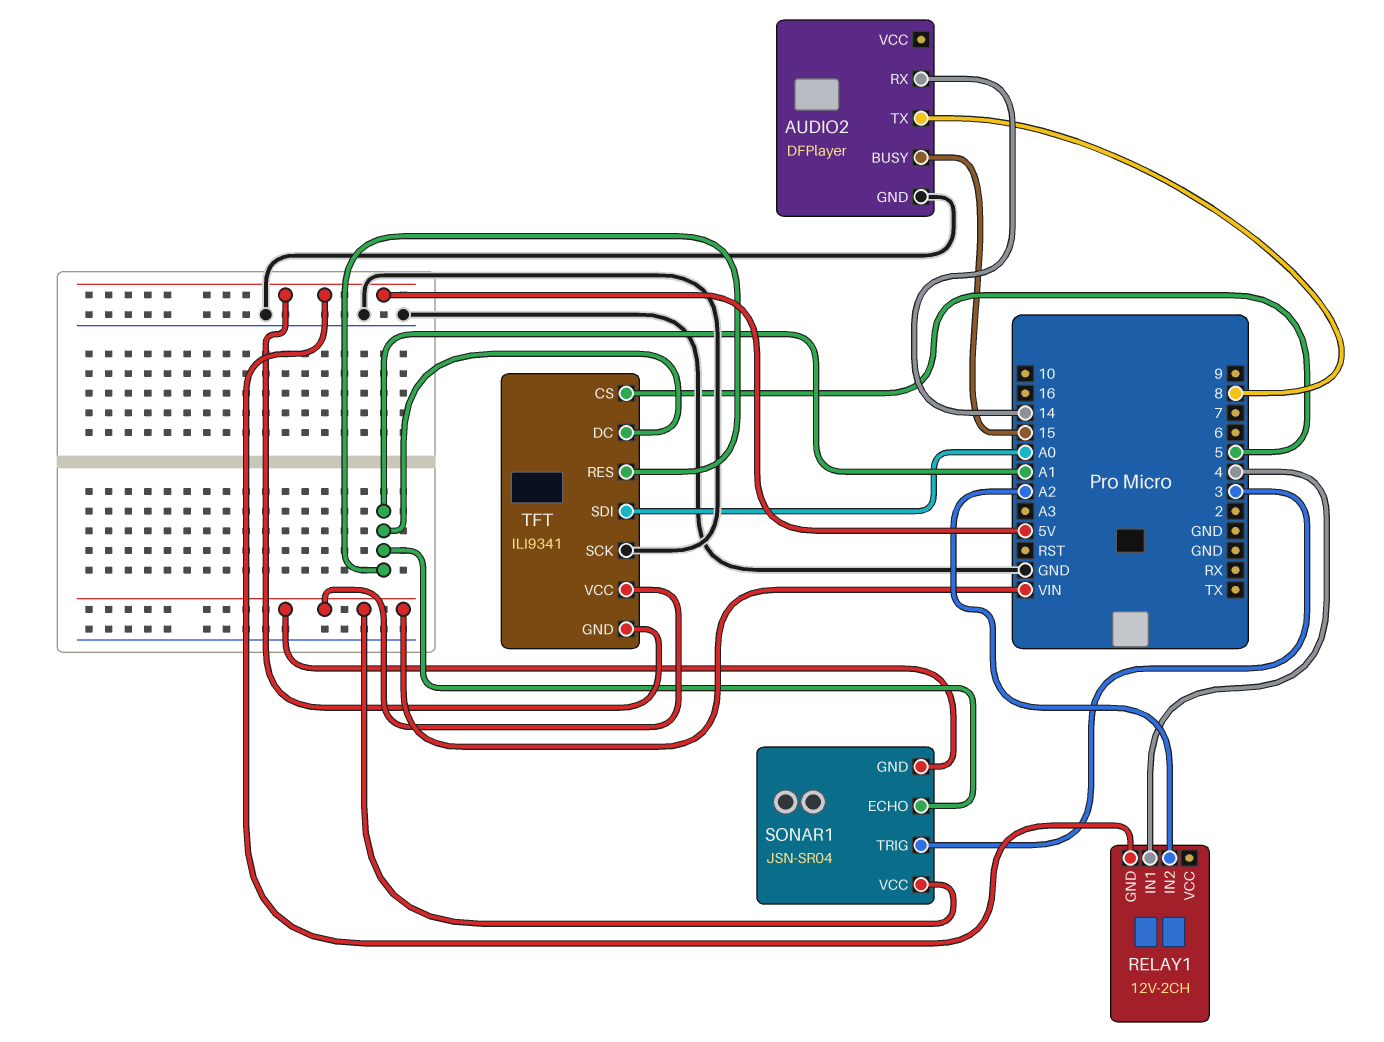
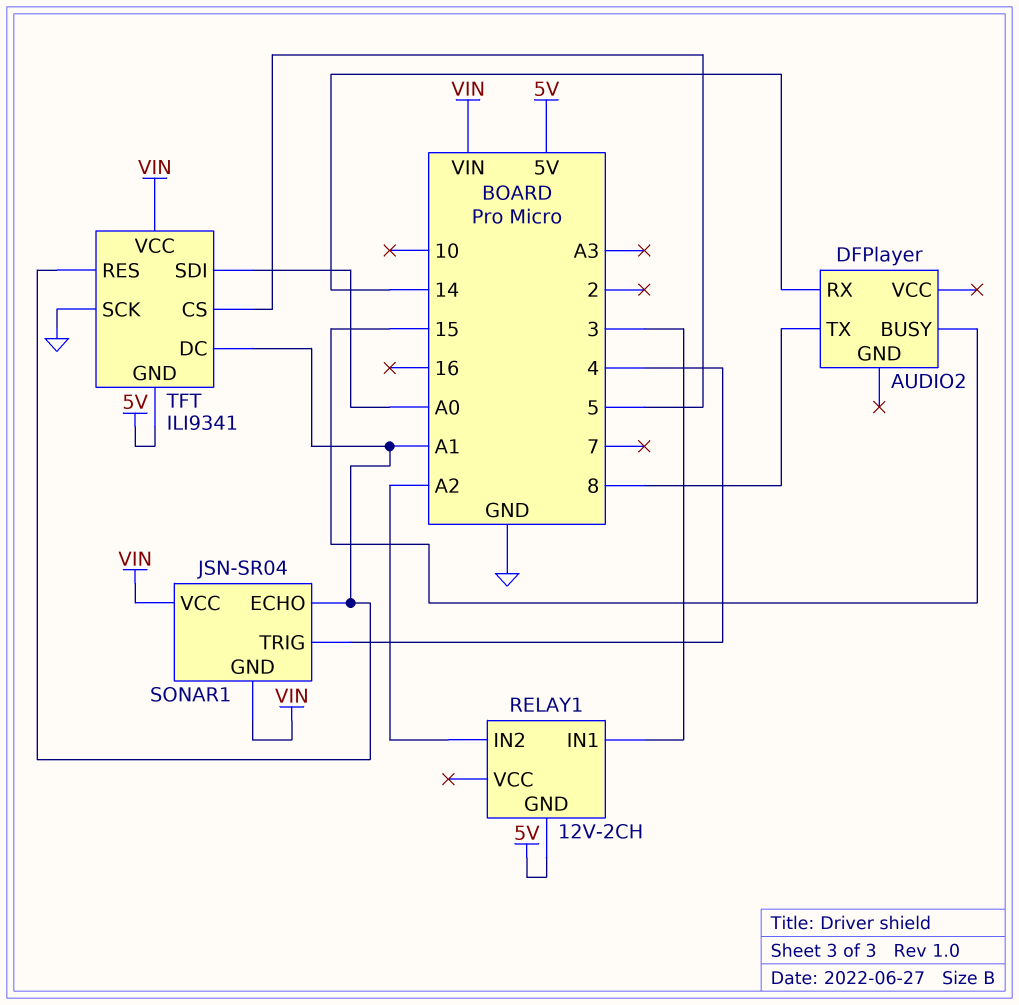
AUDIO2 pin GND: GND -> none
RELAY1 pin IN1: 4 -> 3
SONAR1 pin TRIG: 3 -> 4

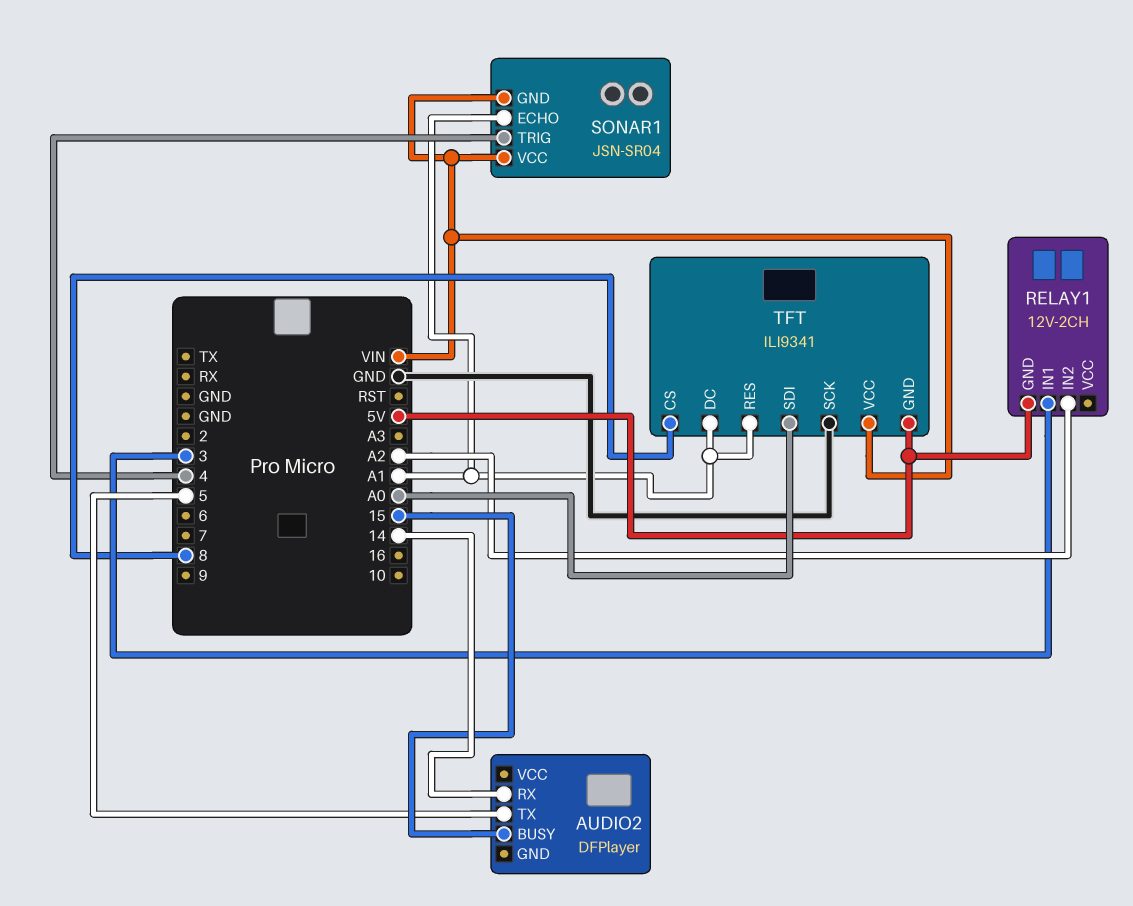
AUDIO2 pin TX: 8 -> 5
TFT pin CS: 5 -> 8

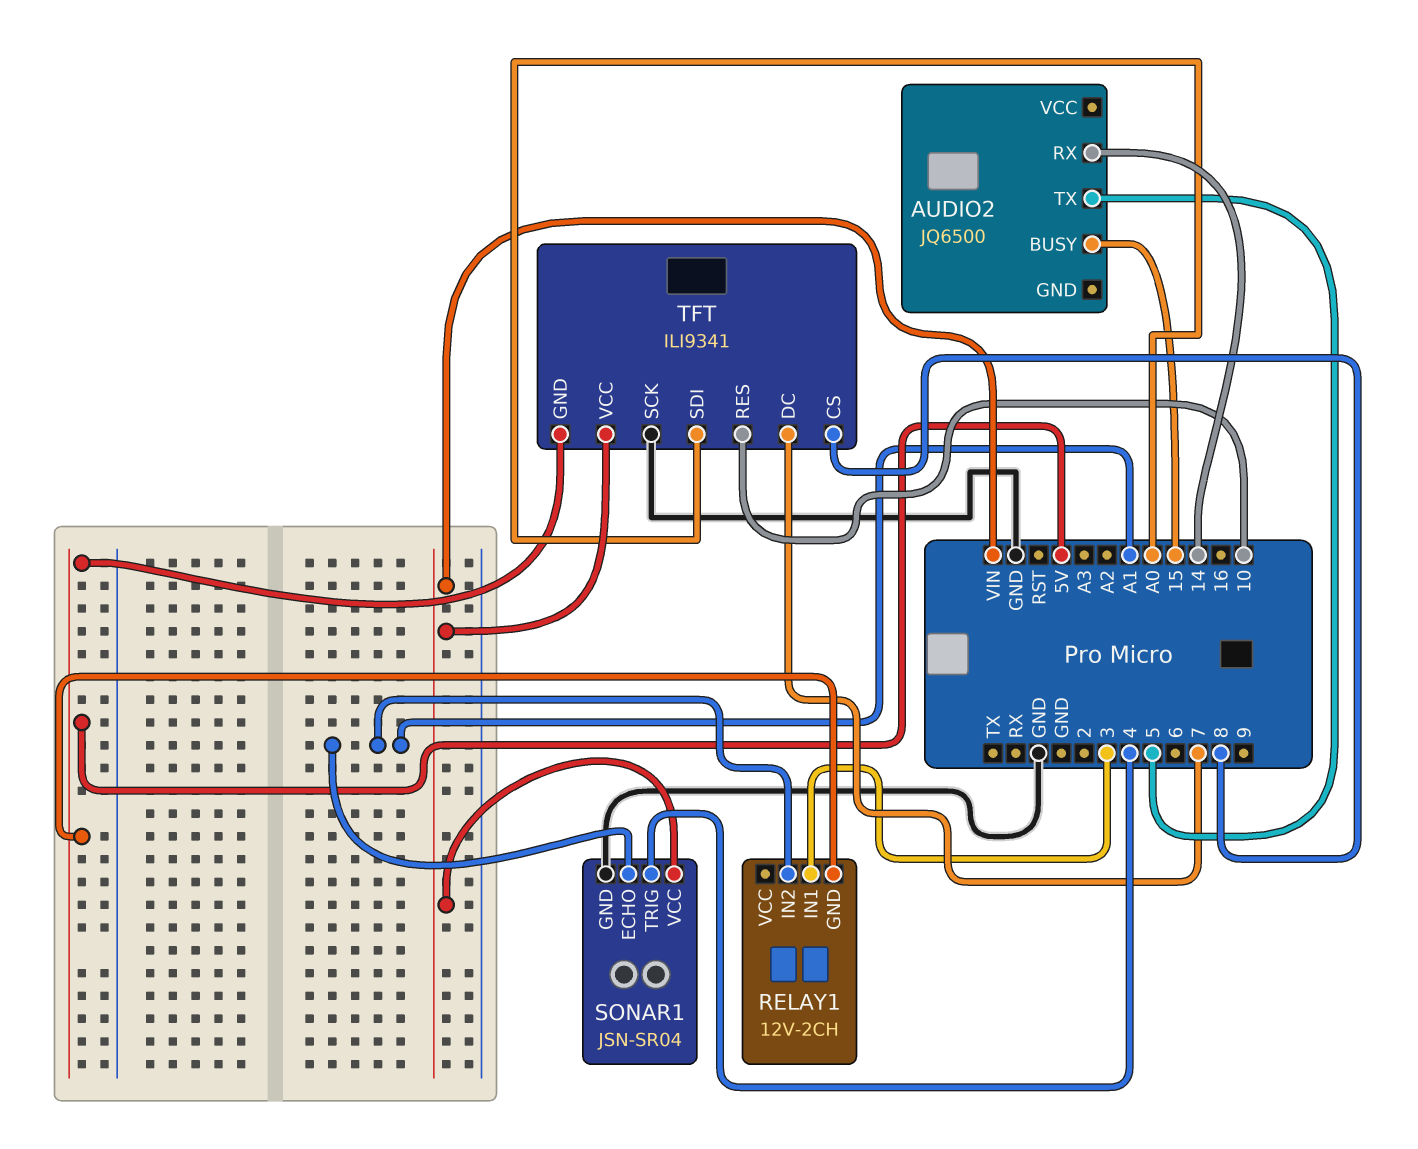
AUDIO2: DFPlayer -> JQ6500
RELAY1 pin IN2: A2 -> A1
SONAR1 pin GND: VIN -> GND
TFT pin DC: A1 -> 7
TFT pin RES: A1 -> 10

